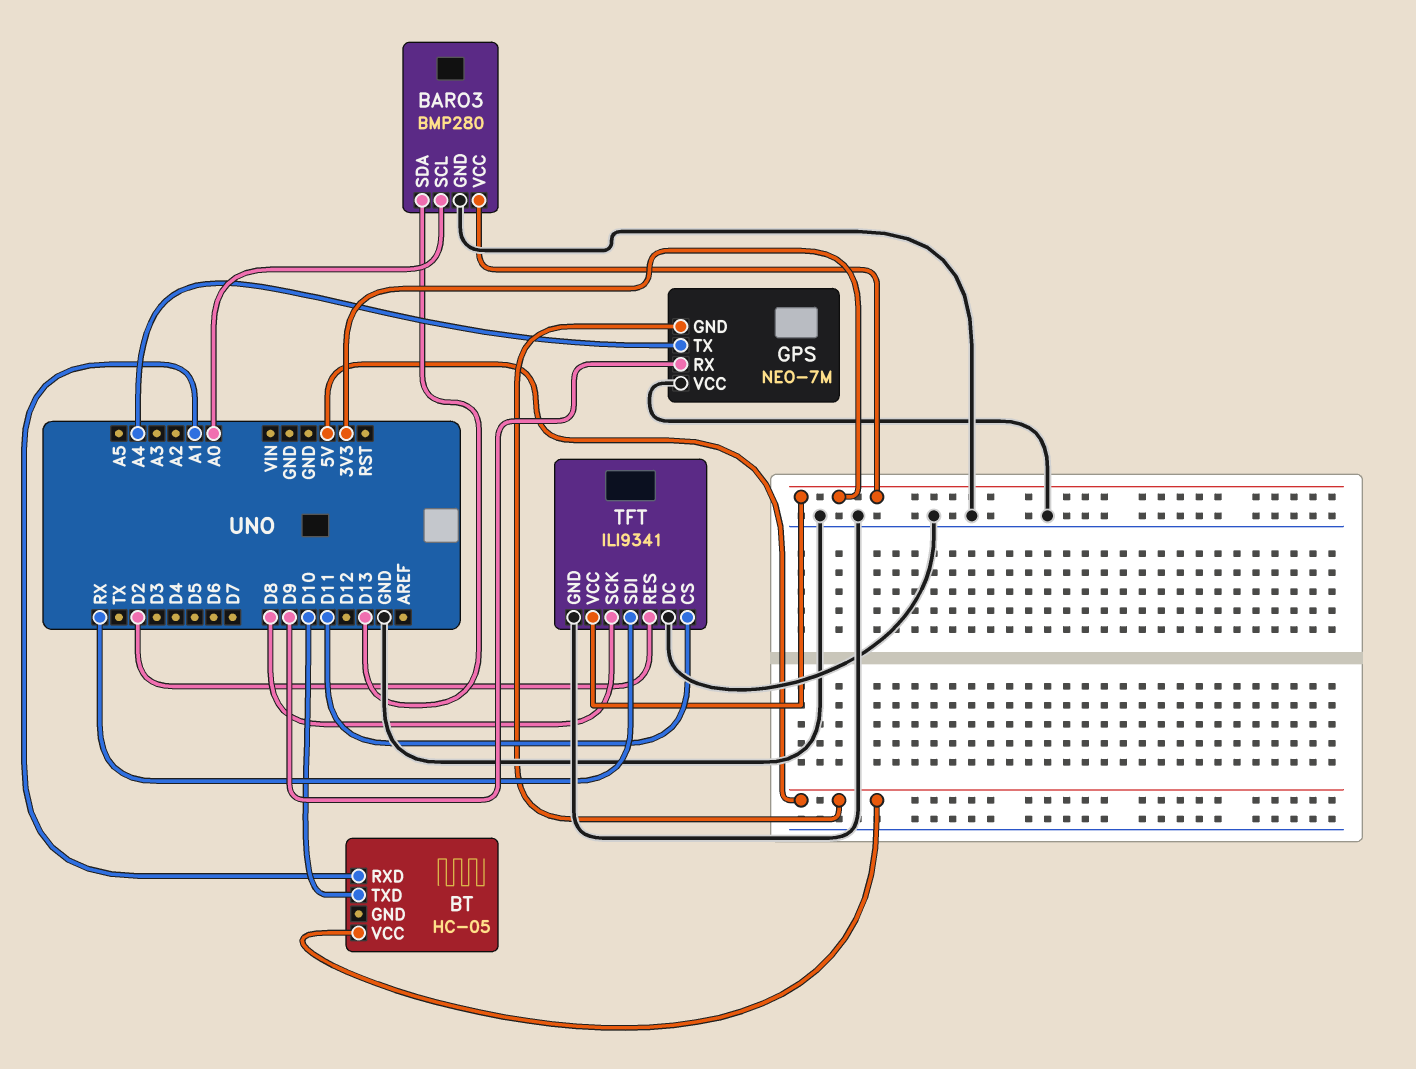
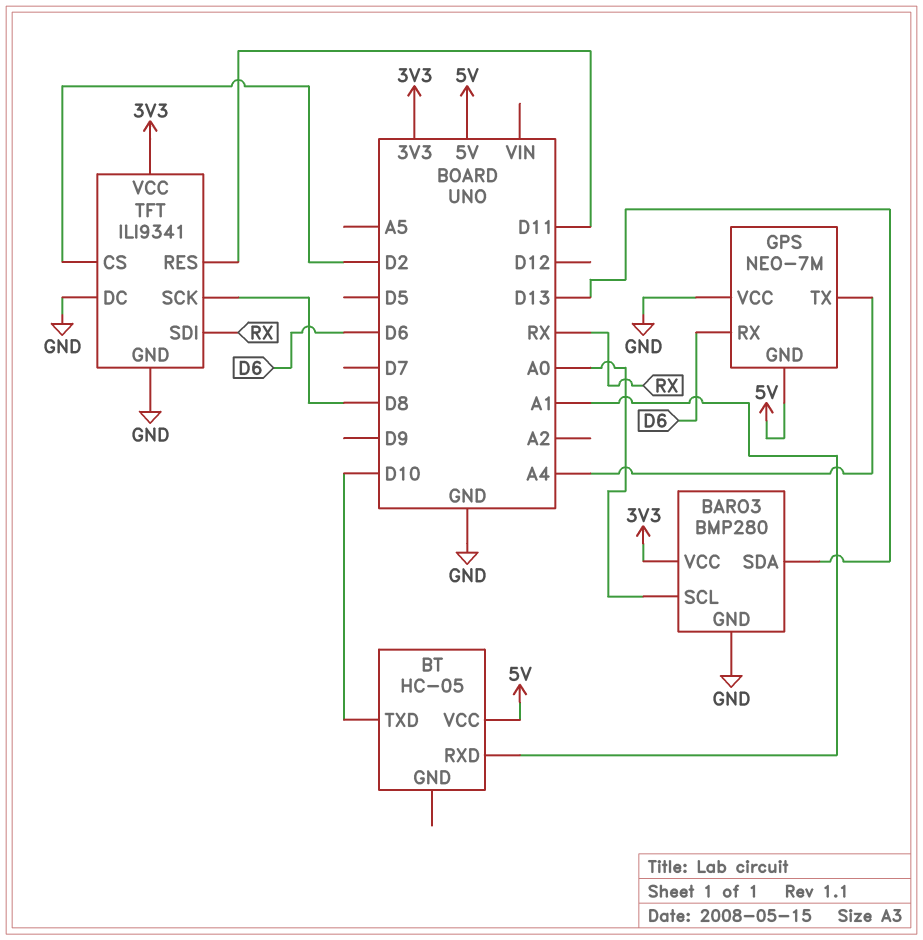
GPS pin RX: D9 -> D6
TFT pin CS: D11 -> D2
TFT pin RES: D2 -> D11

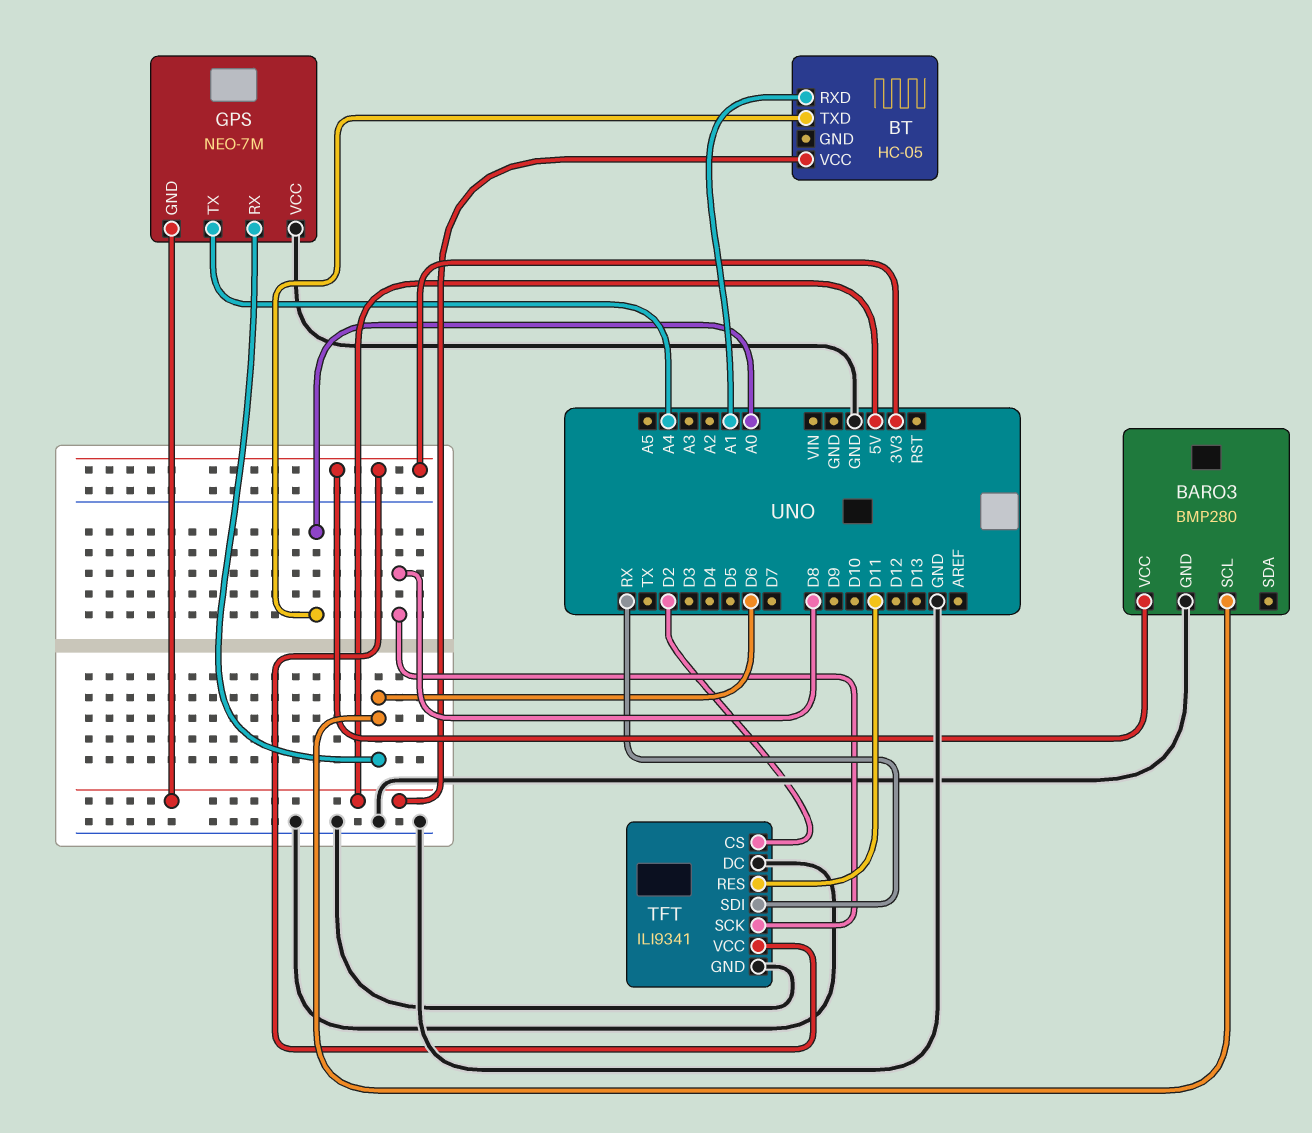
BARO3 pin SCL: A0 -> D6
BARO3 pin SDA: D13 -> none
BT pin TXD: D10 -> A0

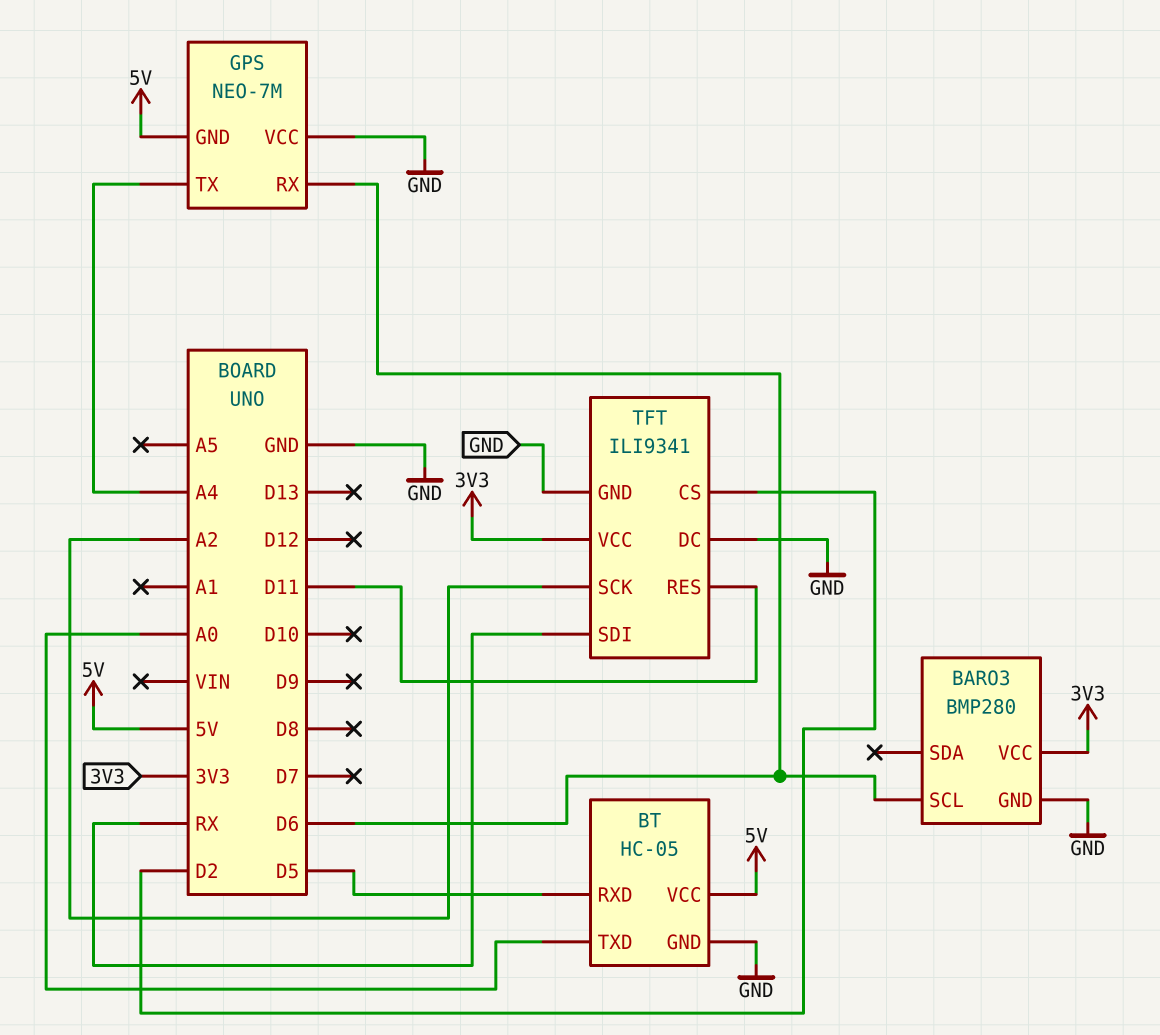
BT pin GND: none -> GND
BT pin RXD: A1 -> D5
TFT pin SCK: D8 -> A2

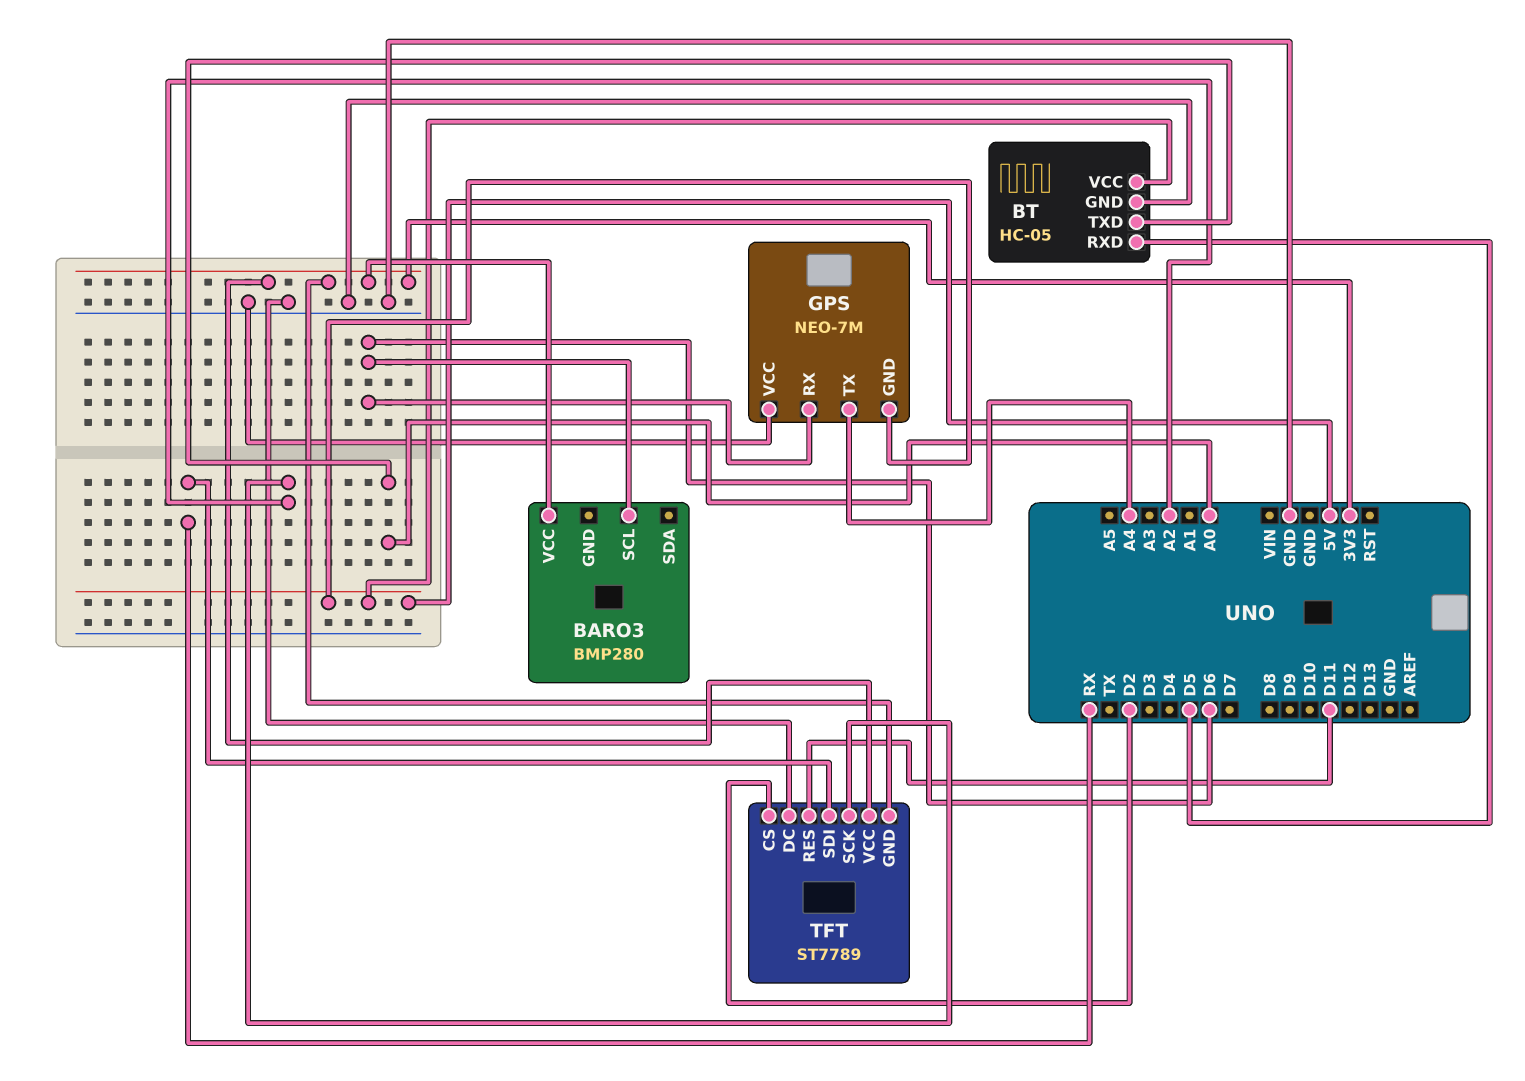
BARO3 pin GND: GND -> none
TFT: ILI9341 -> ST7789
TFT pin GND: GND -> 3V3

